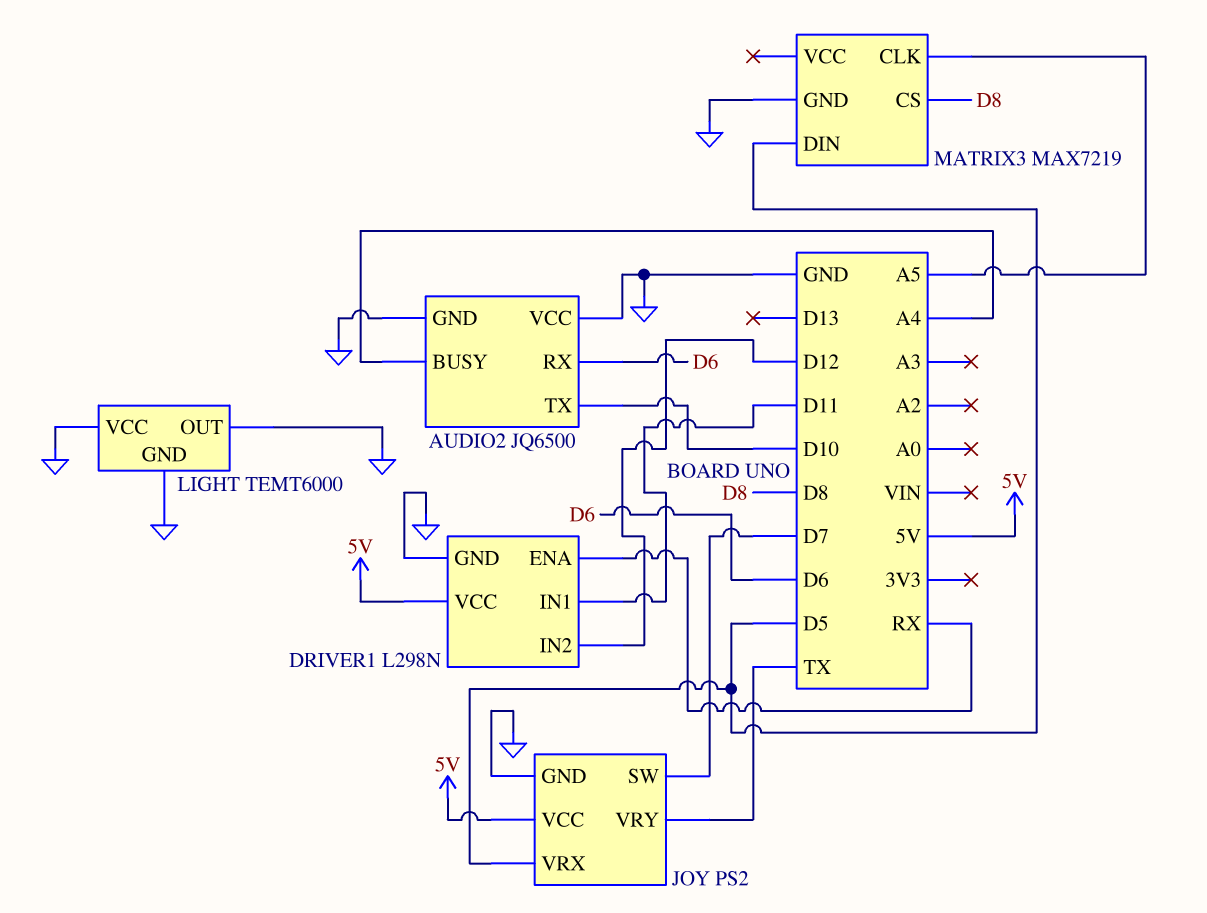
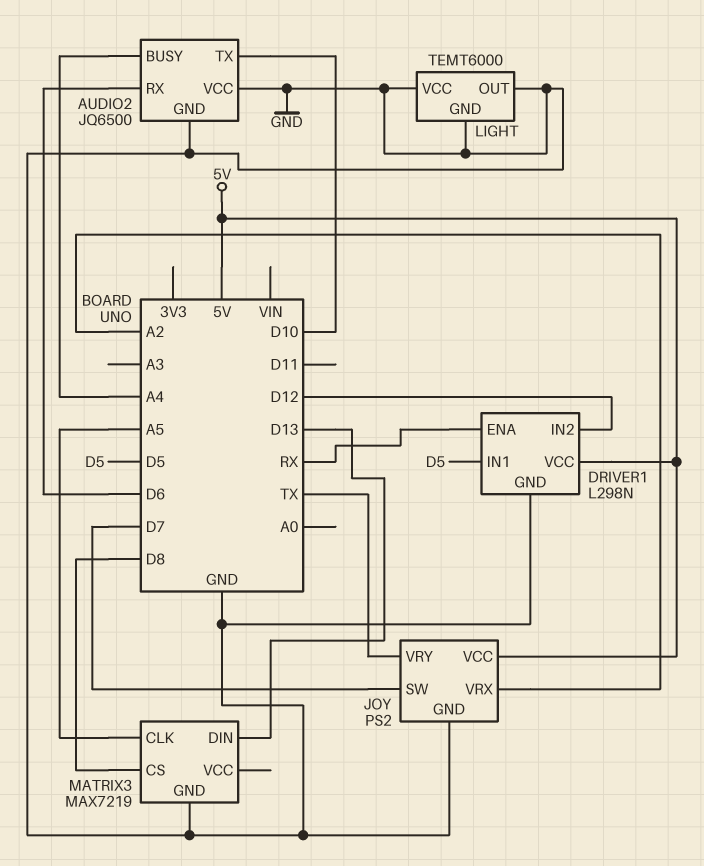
DRIVER1 pin IN1: D11 -> D5
JOY pin VRX: D5 -> A2
MATRIX3 pin DIN: D5 -> D13

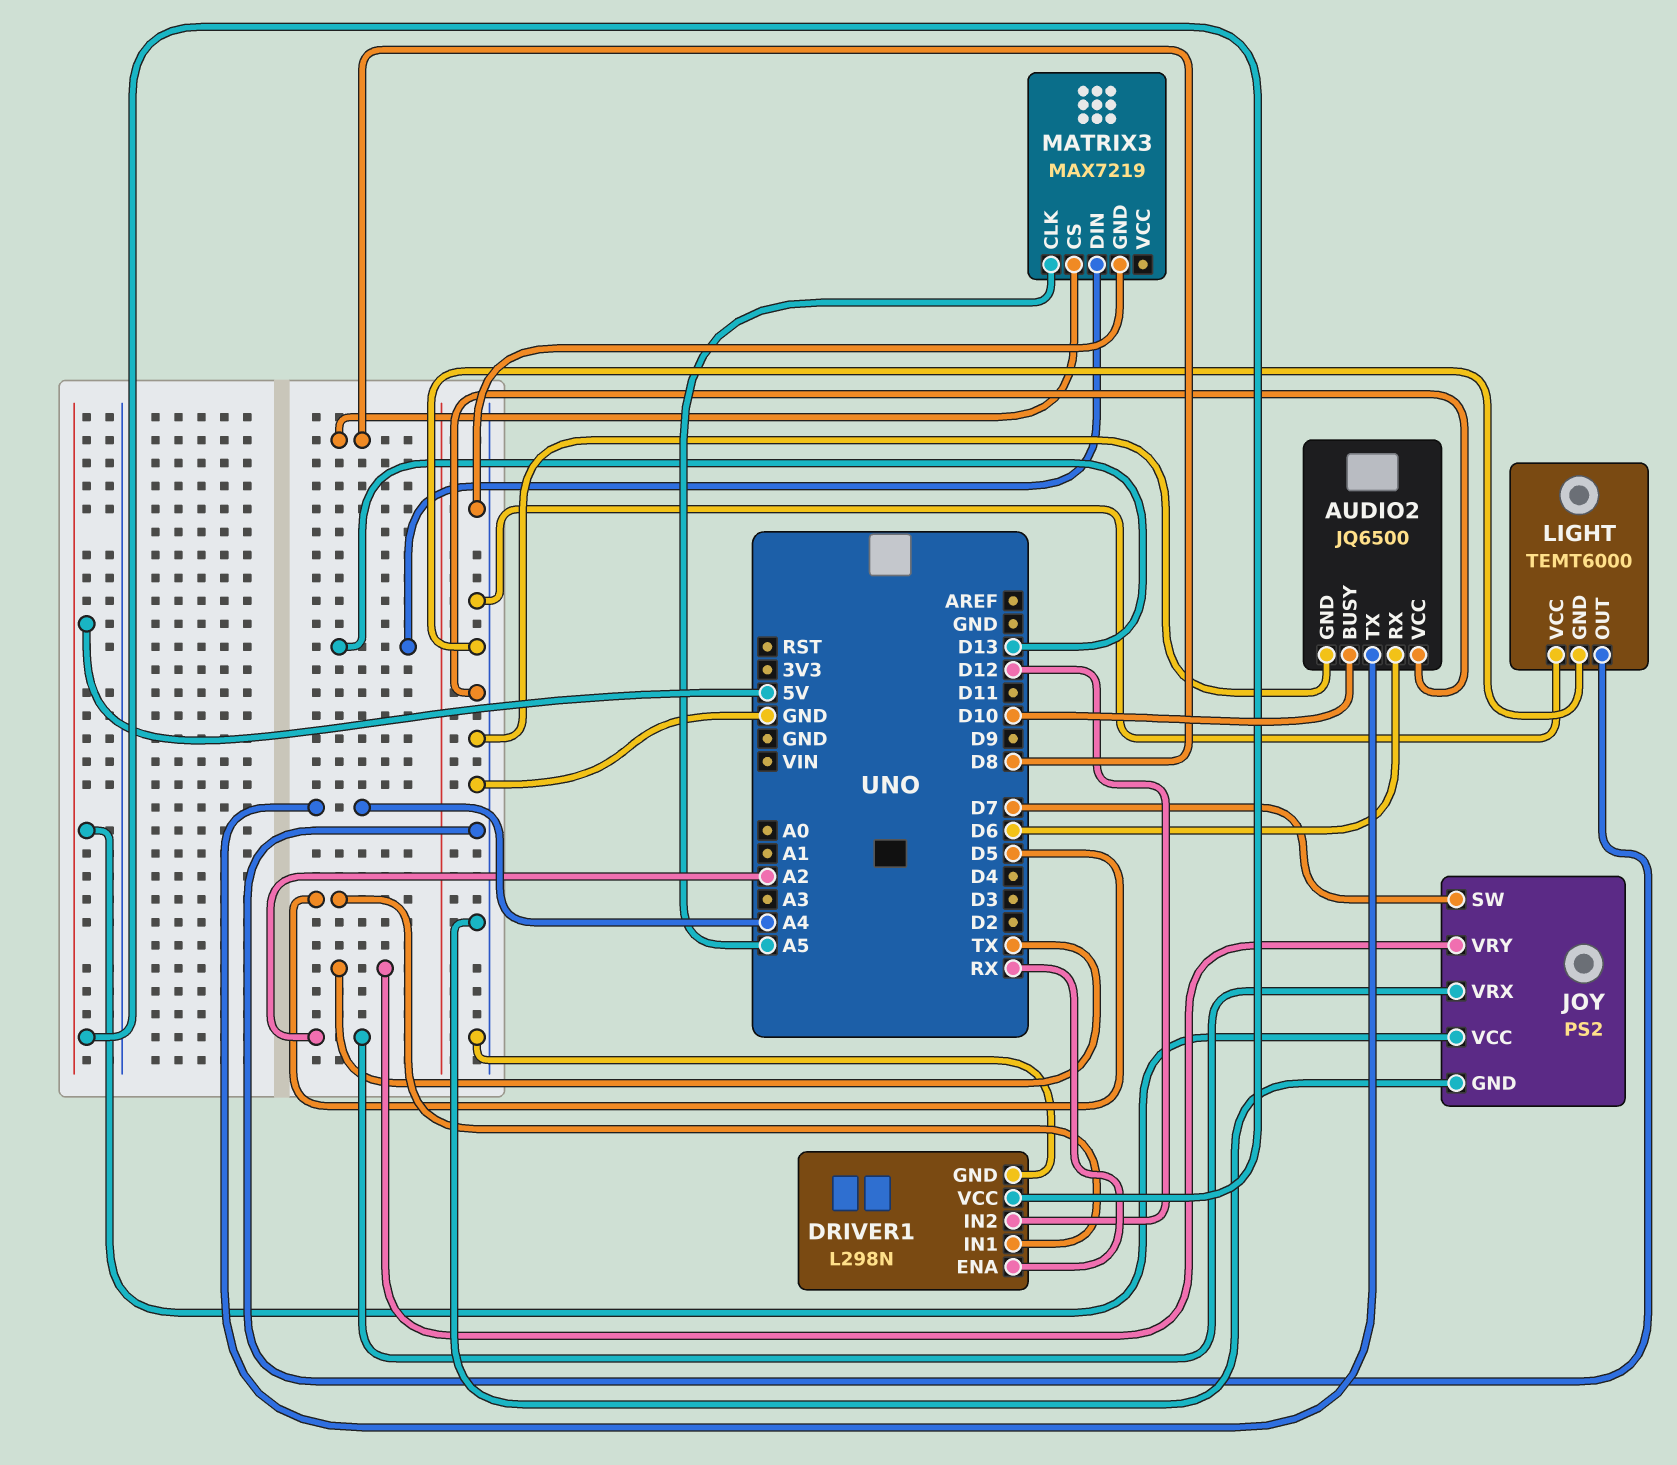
AUDIO2 pin BUSY: A4 -> D10
AUDIO2 pin TX: D10 -> A4

